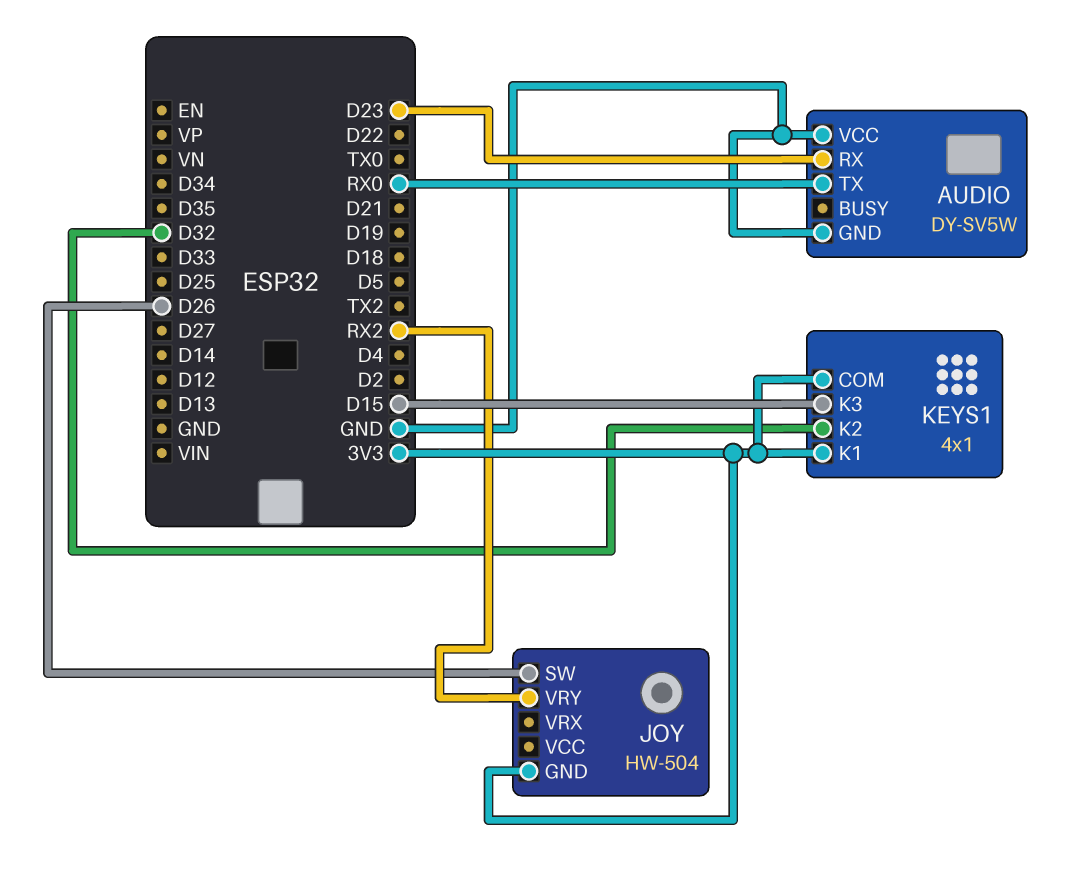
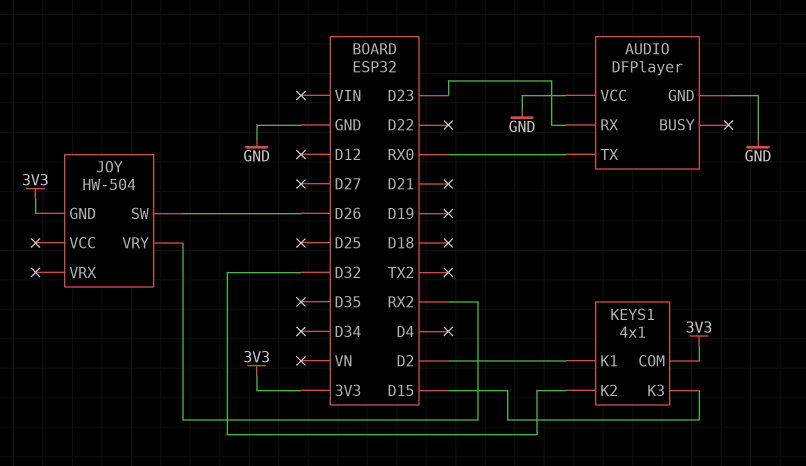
AUDIO: DY-SV5W -> DFPlayer
KEYS1 pin K1: 3V3 -> D2

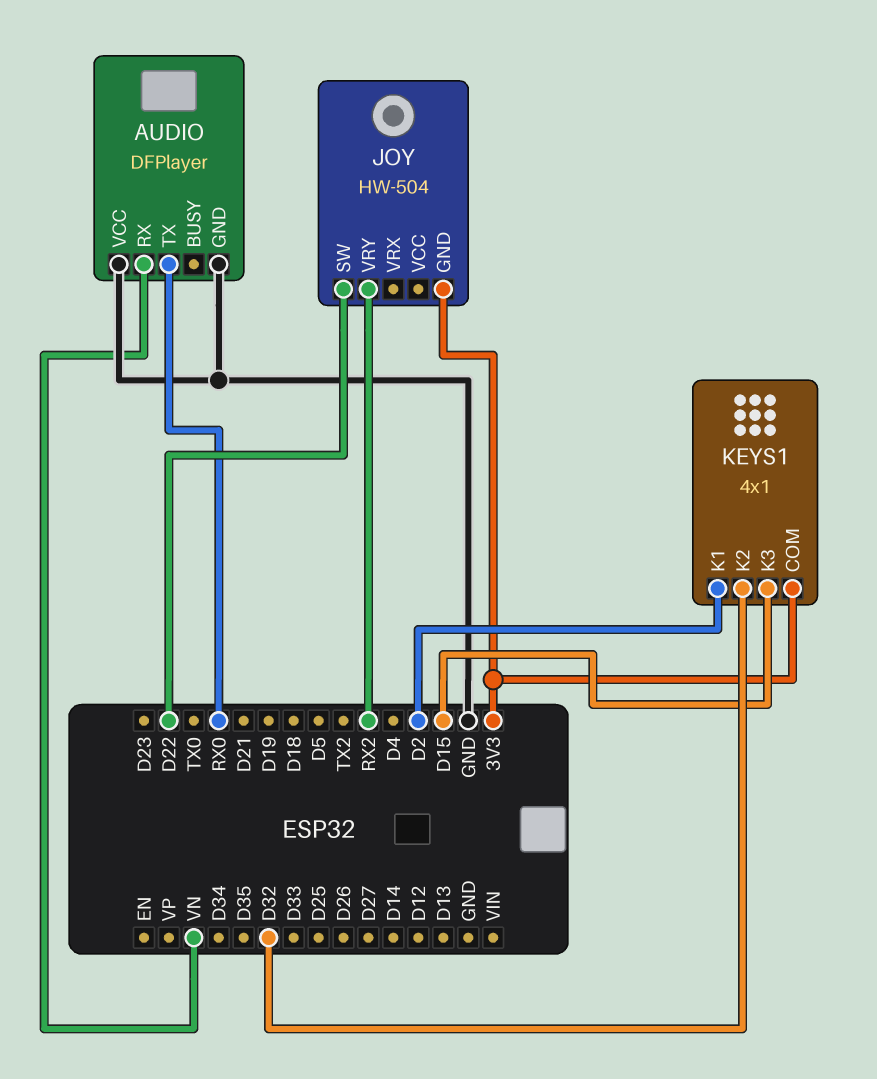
AUDIO pin RX: D23 -> VN
JOY pin SW: D26 -> D22

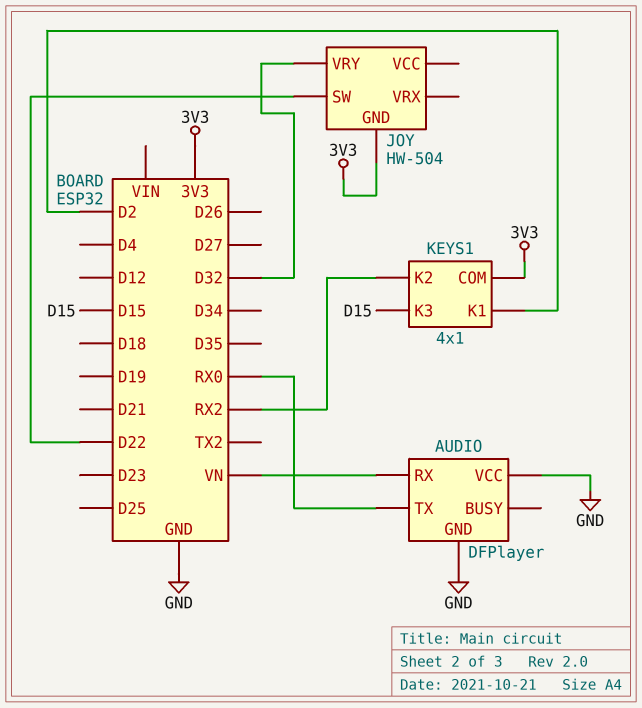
JOY pin VRY: RX2 -> D32
KEYS1 pin K2: D32 -> RX2

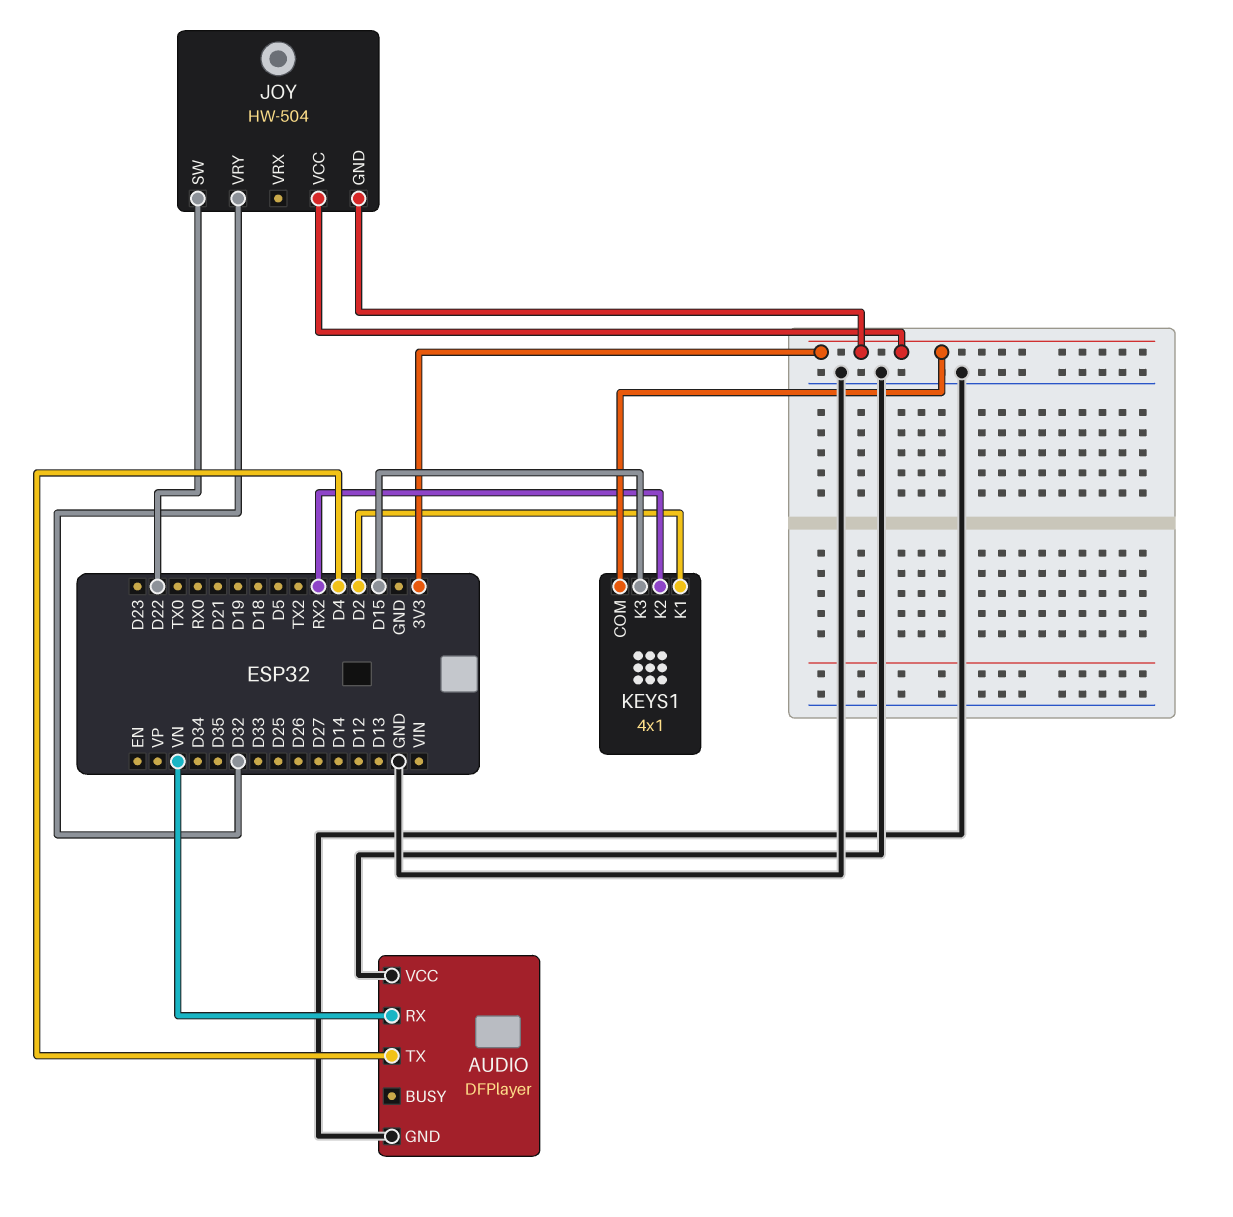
AUDIO pin TX: RX0 -> D4
JOY pin VCC: none -> 3V3

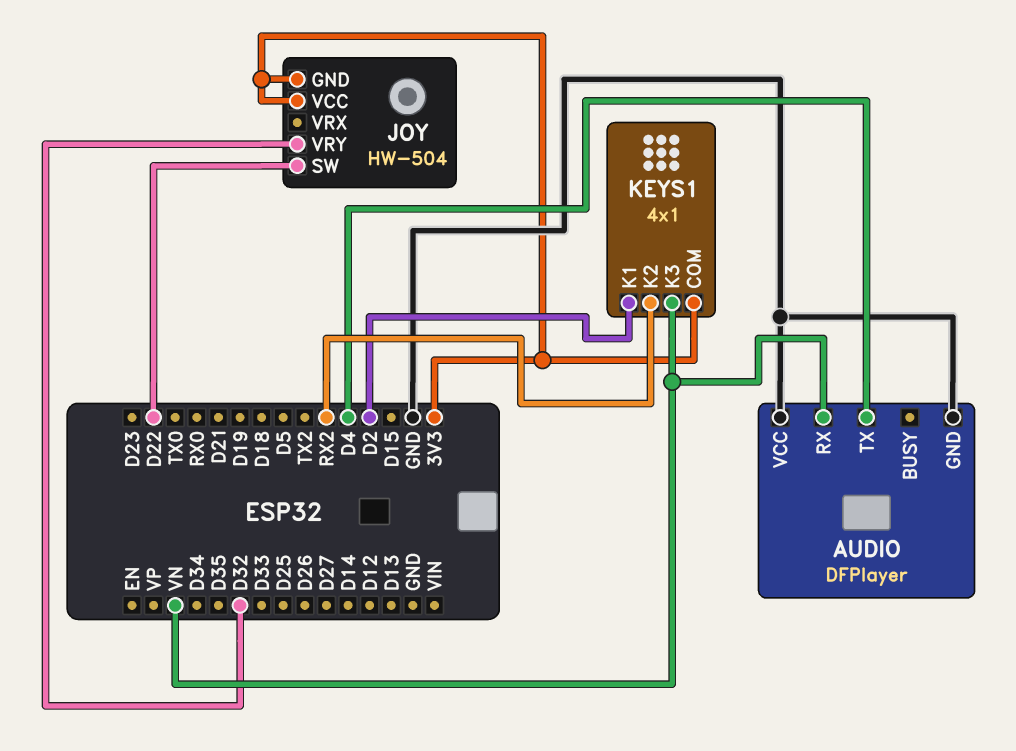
KEYS1 pin K3: D15 -> VN

